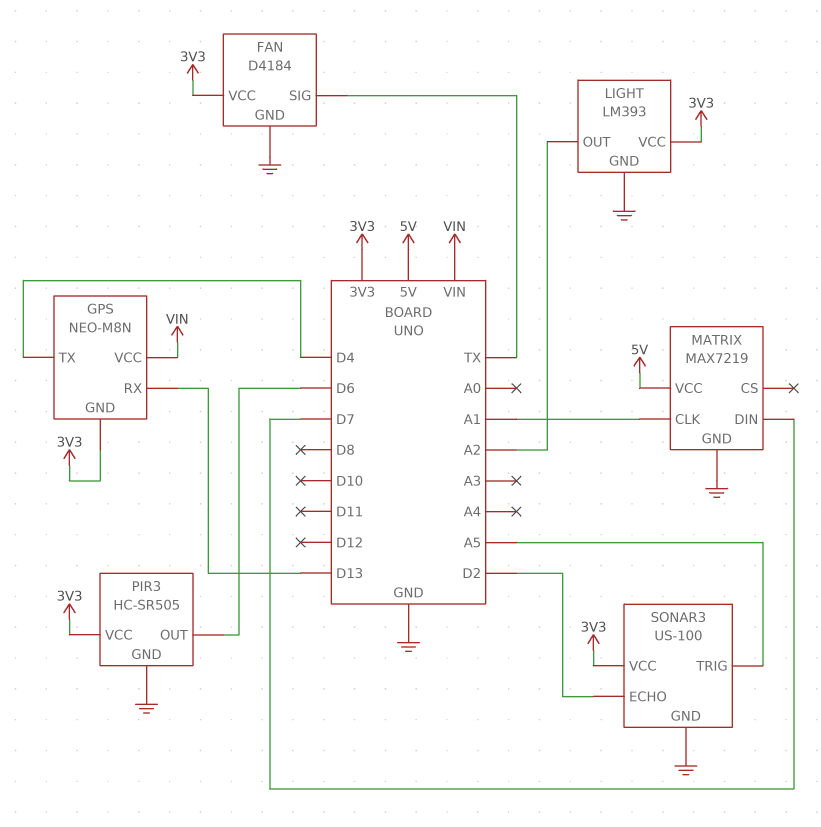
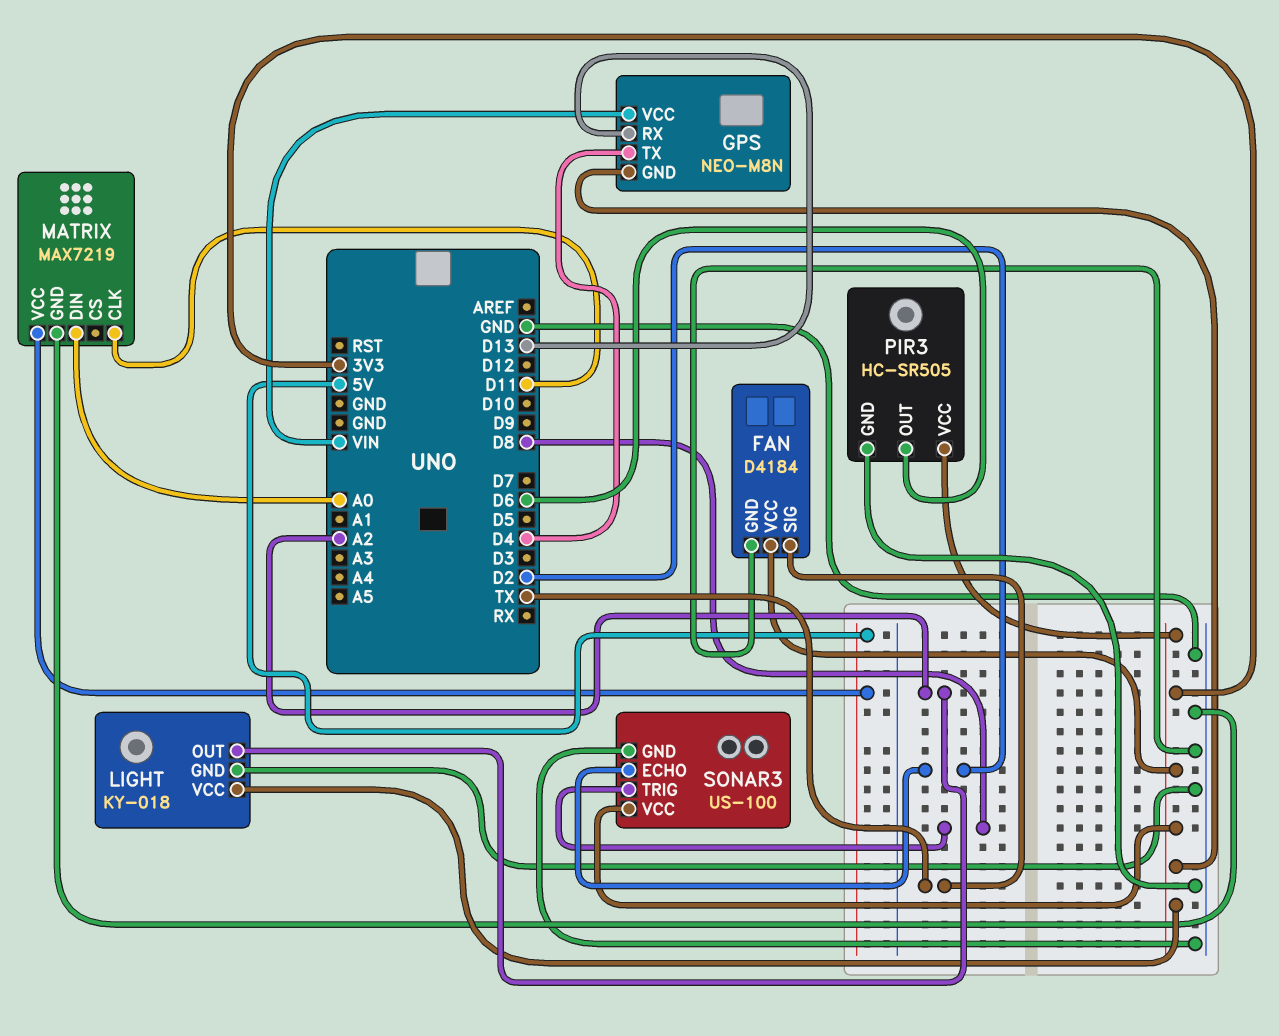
LIGHT: LM393 -> KY-018
MATRIX pin CLK: A1 -> D11
MATRIX pin DIN: D7 -> A0
SONAR3 pin TRIG: A5 -> D8

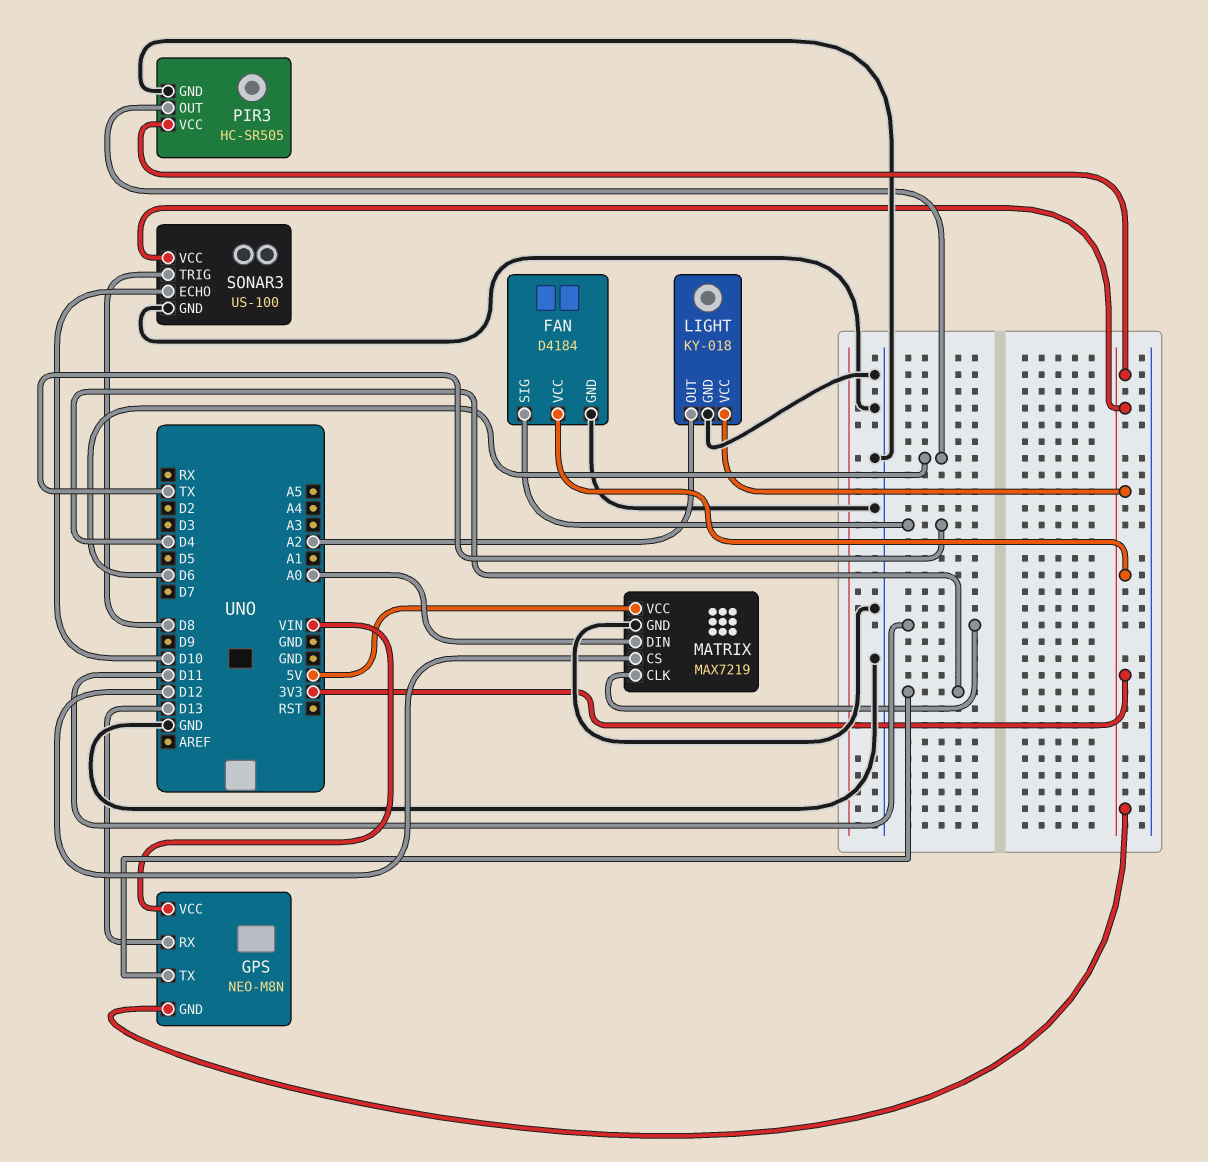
MATRIX pin CS: none -> D12
SONAR3 pin ECHO: D2 -> D10

